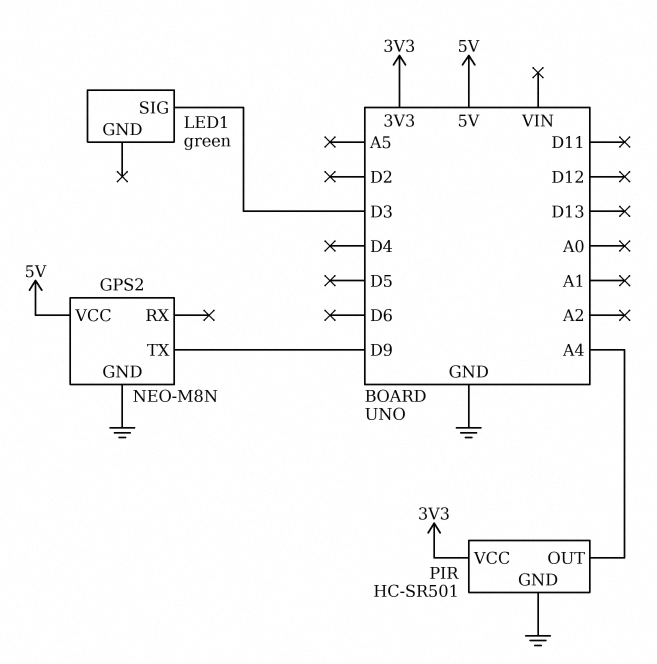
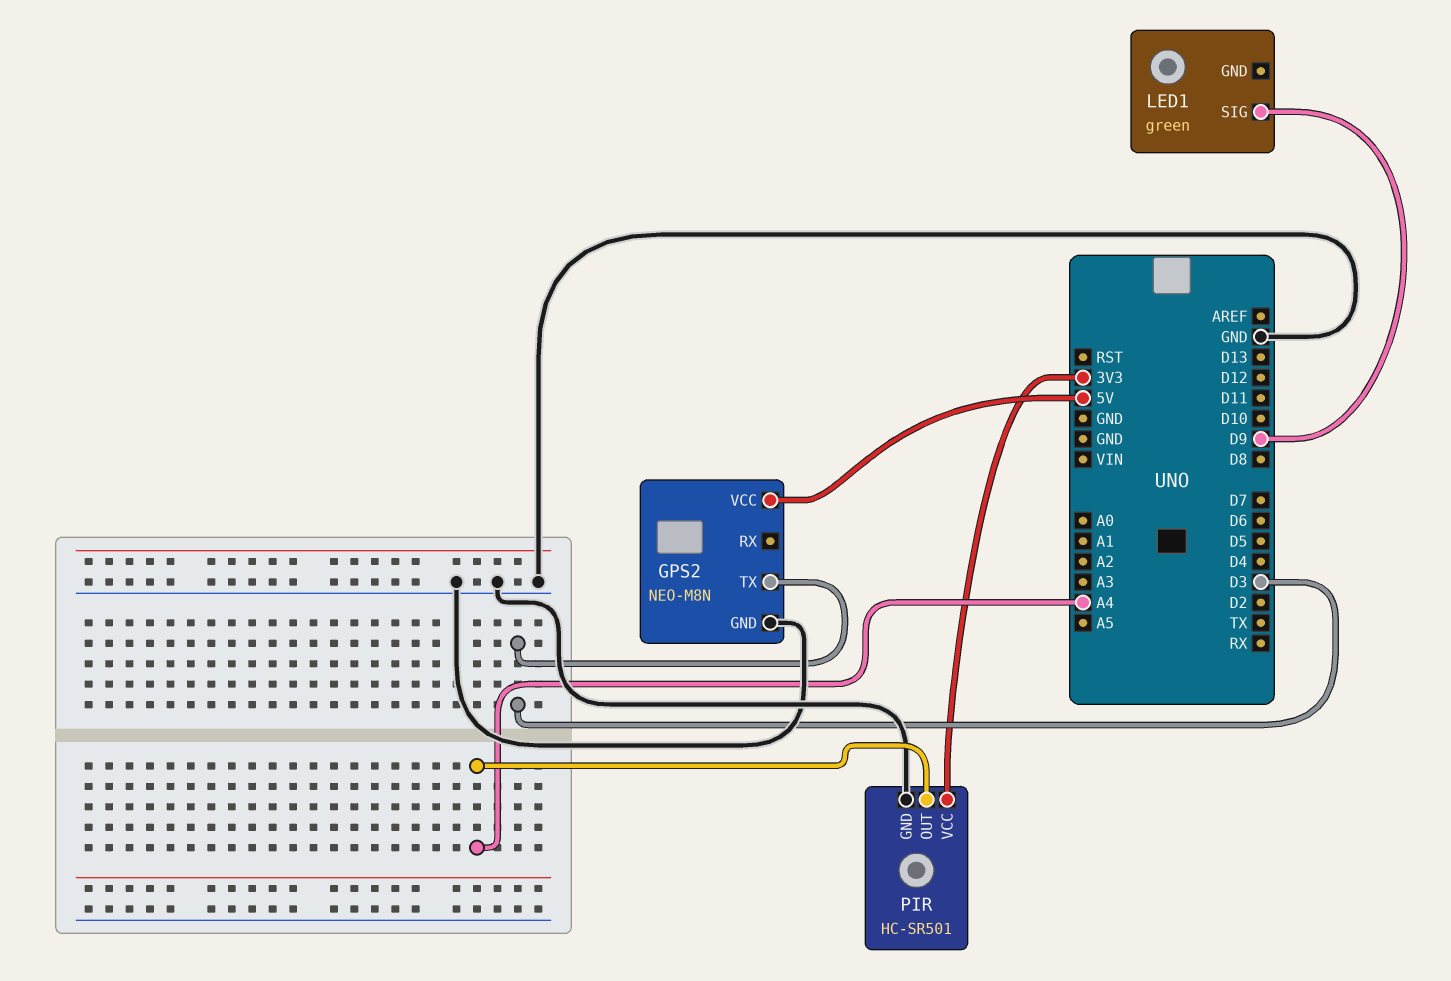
GPS2 pin TX: D9 -> D3
LED1 pin SIG: D3 -> D9

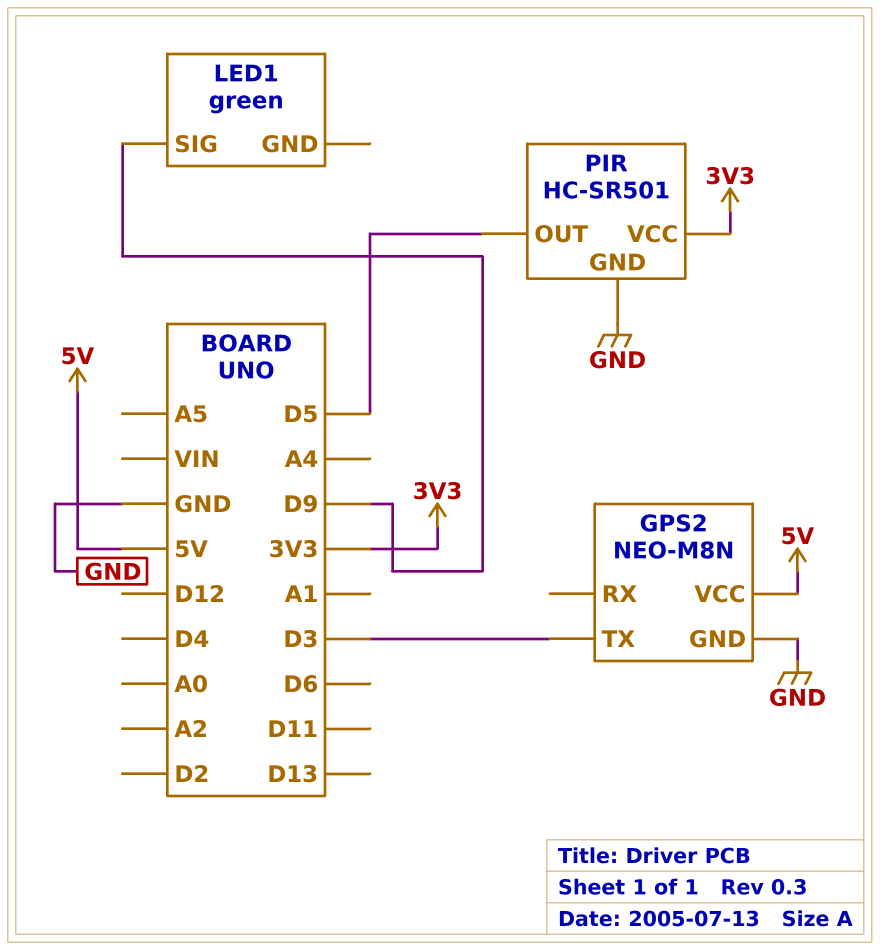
PIR pin OUT: A4 -> D5

